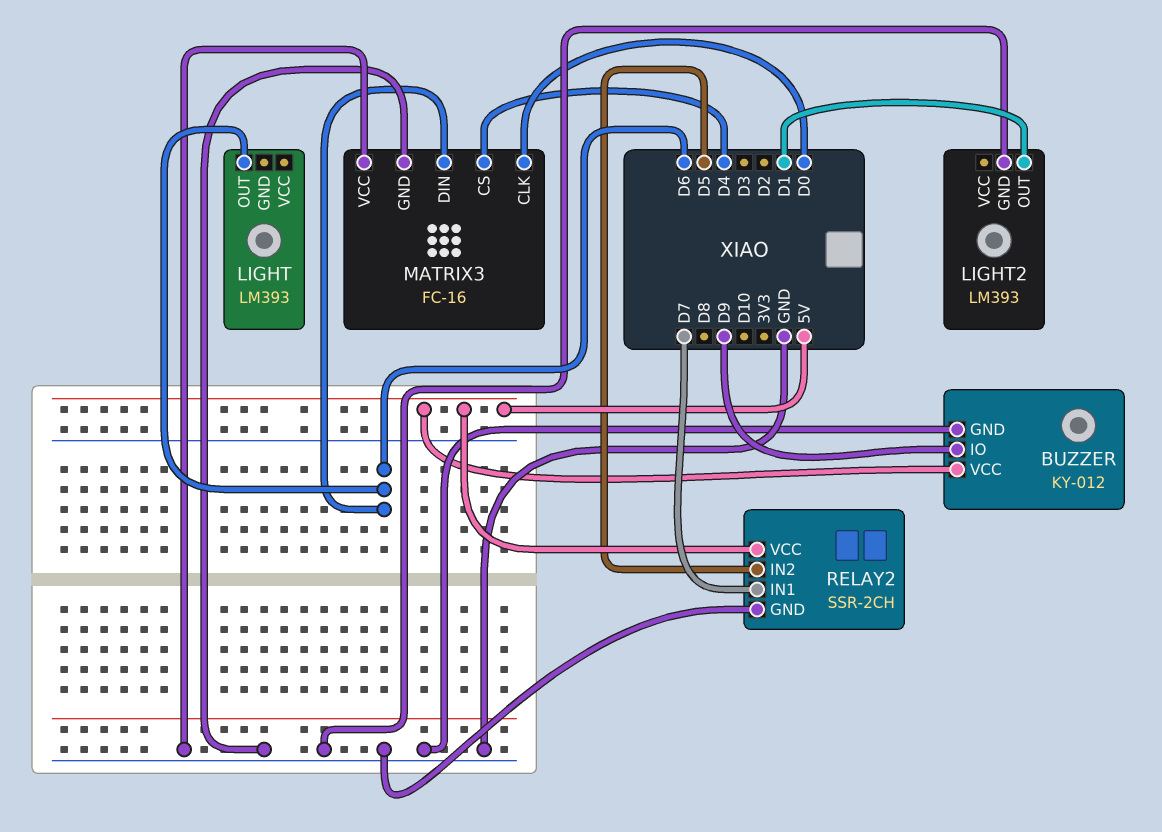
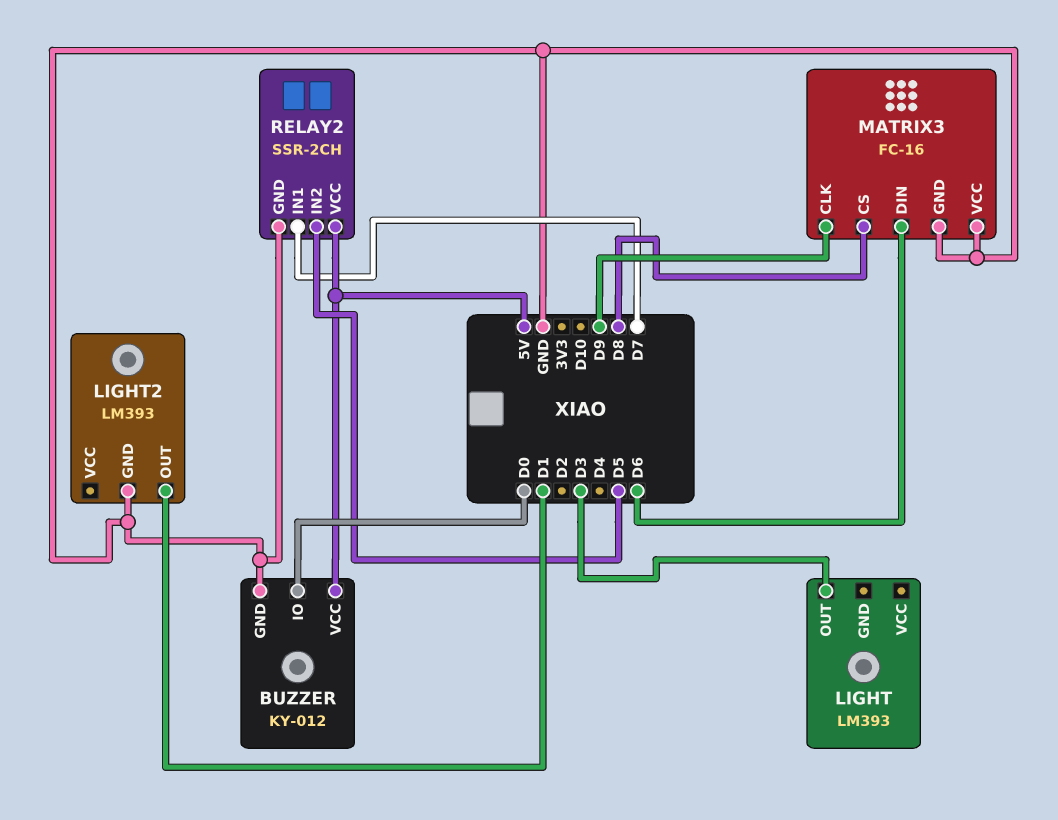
BUZZER pin IO: D9 -> D0
LIGHT pin OUT: D6 -> D3
MATRIX3 pin CLK: D0 -> D9
MATRIX3 pin CS: D4 -> D8

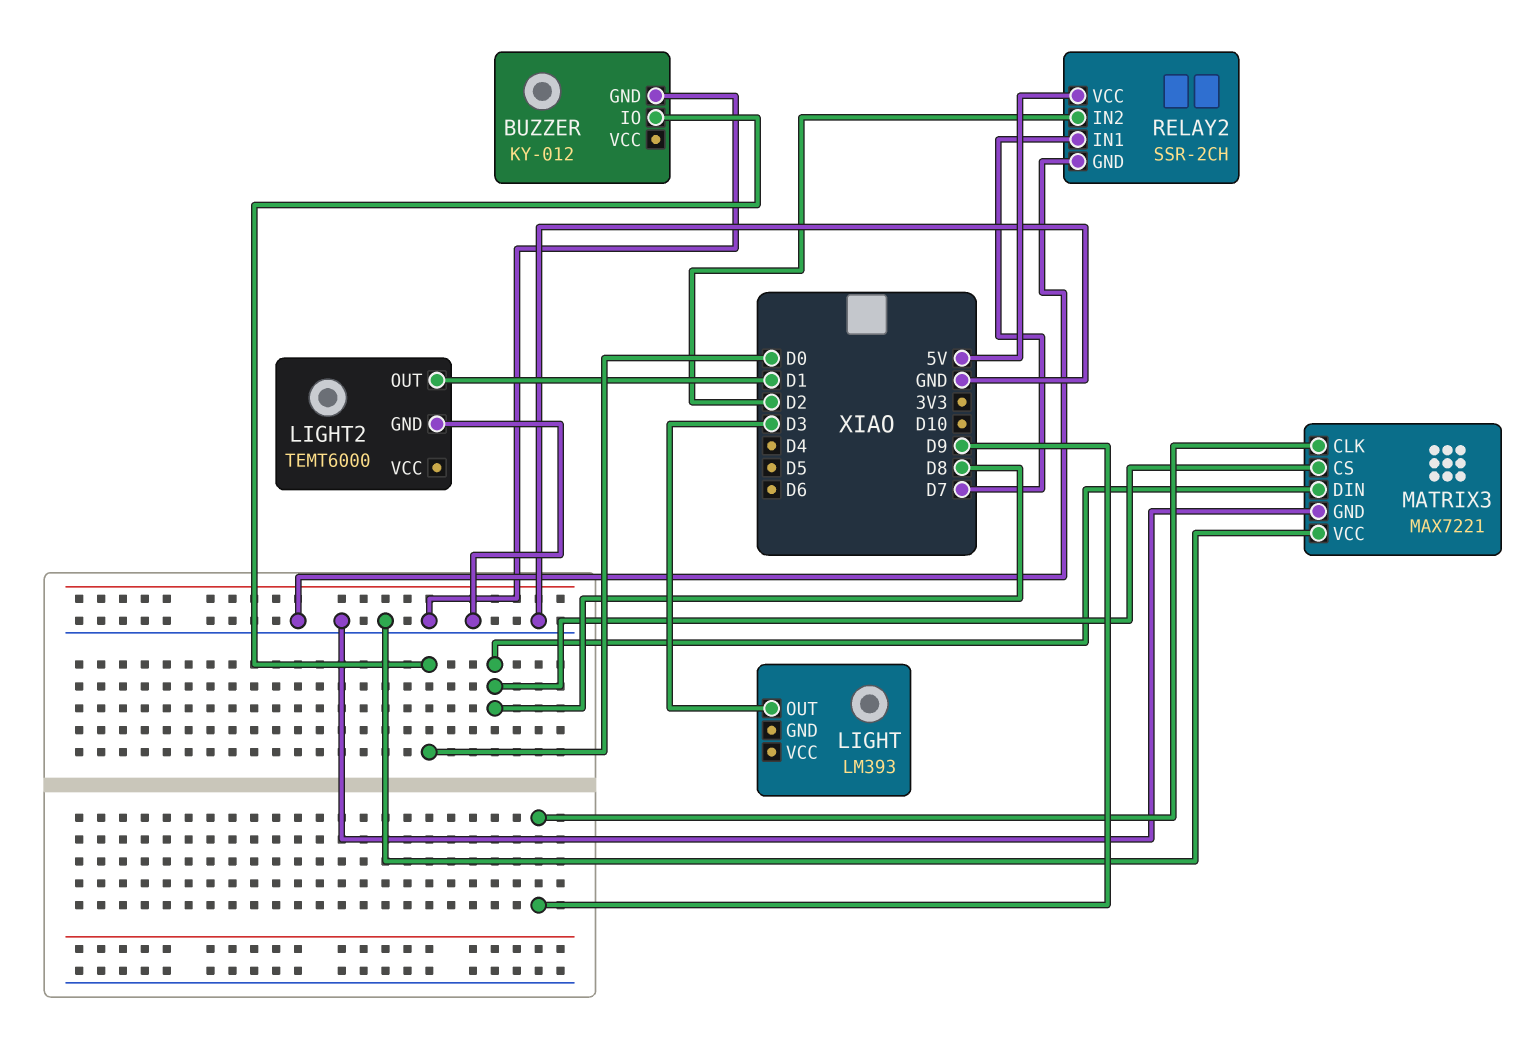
BUZZER pin VCC: 5V -> none
LIGHT2: LM393 -> TEMT6000
MATRIX3: FC-16 -> MAX7221
MATRIX3 pin DIN: D6 -> D8
RELAY2 pin IN2: D5 -> D2

